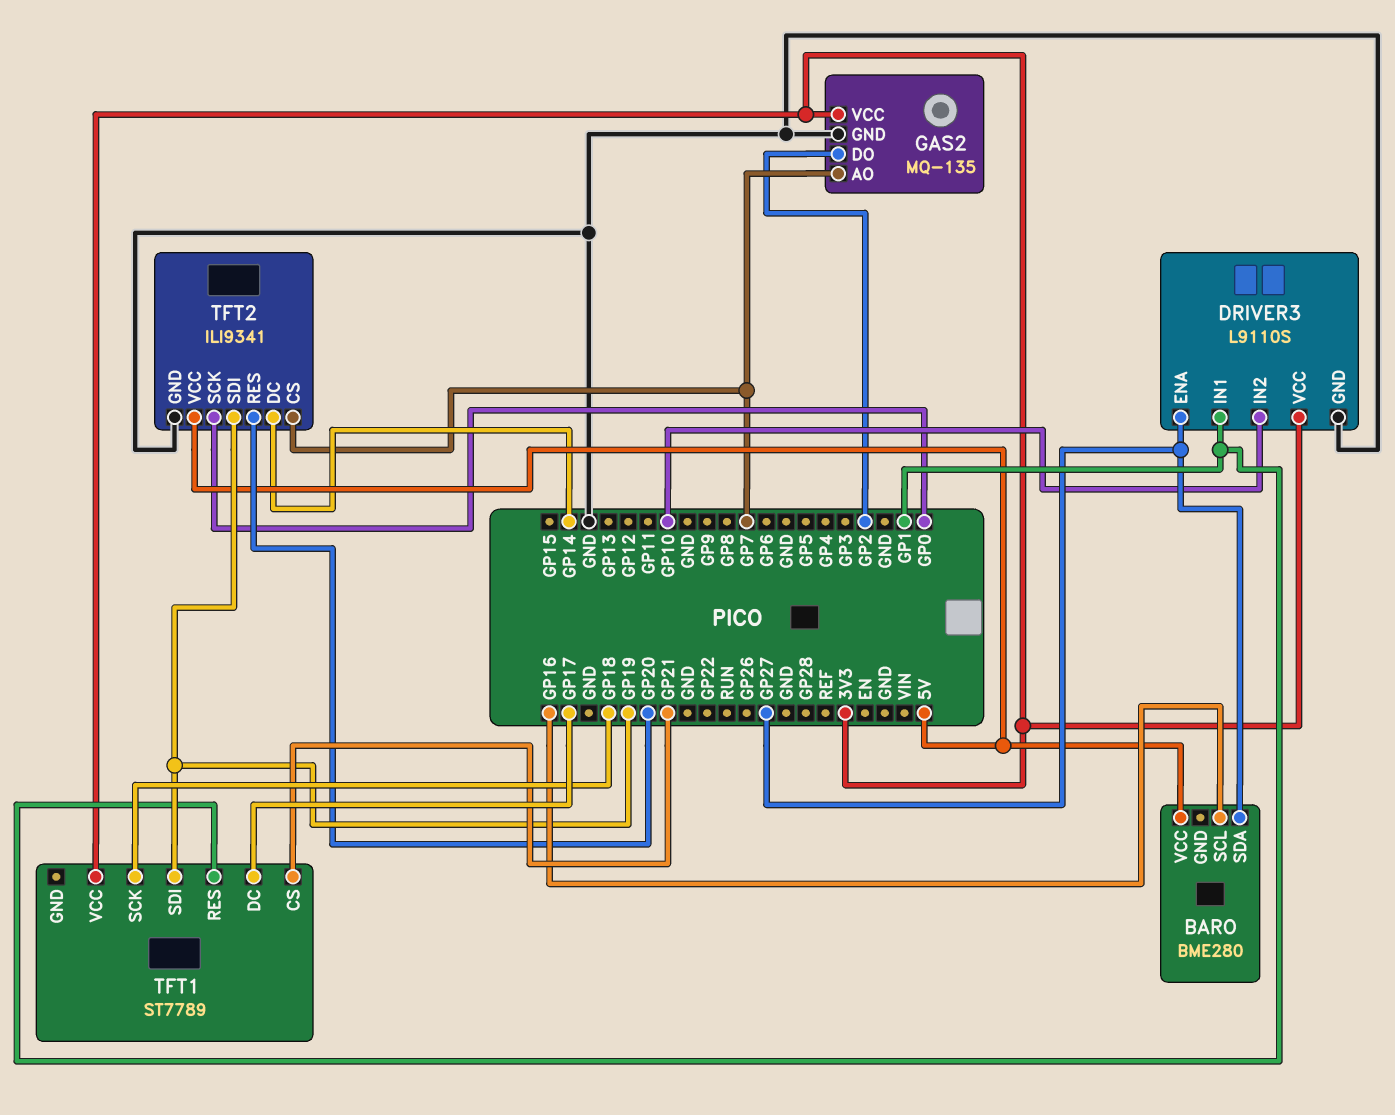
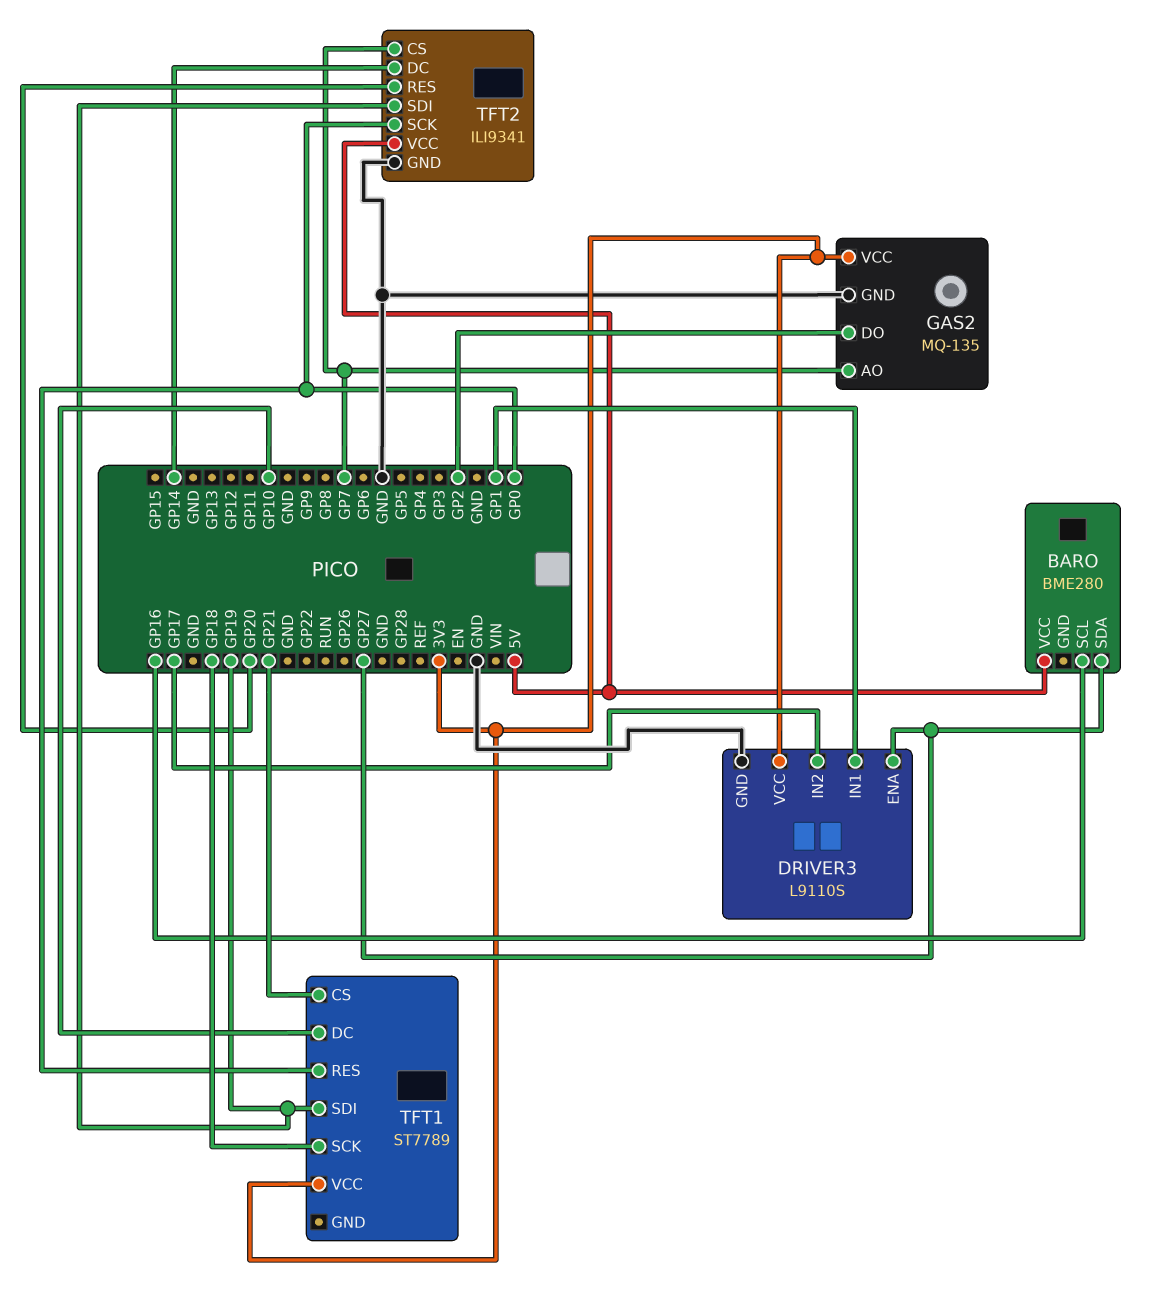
DRIVER3 pin IN2: GP10 -> GP17
TFT1 pin DC: GP17 -> GP10
TFT1 pin RES: GP1 -> GP0

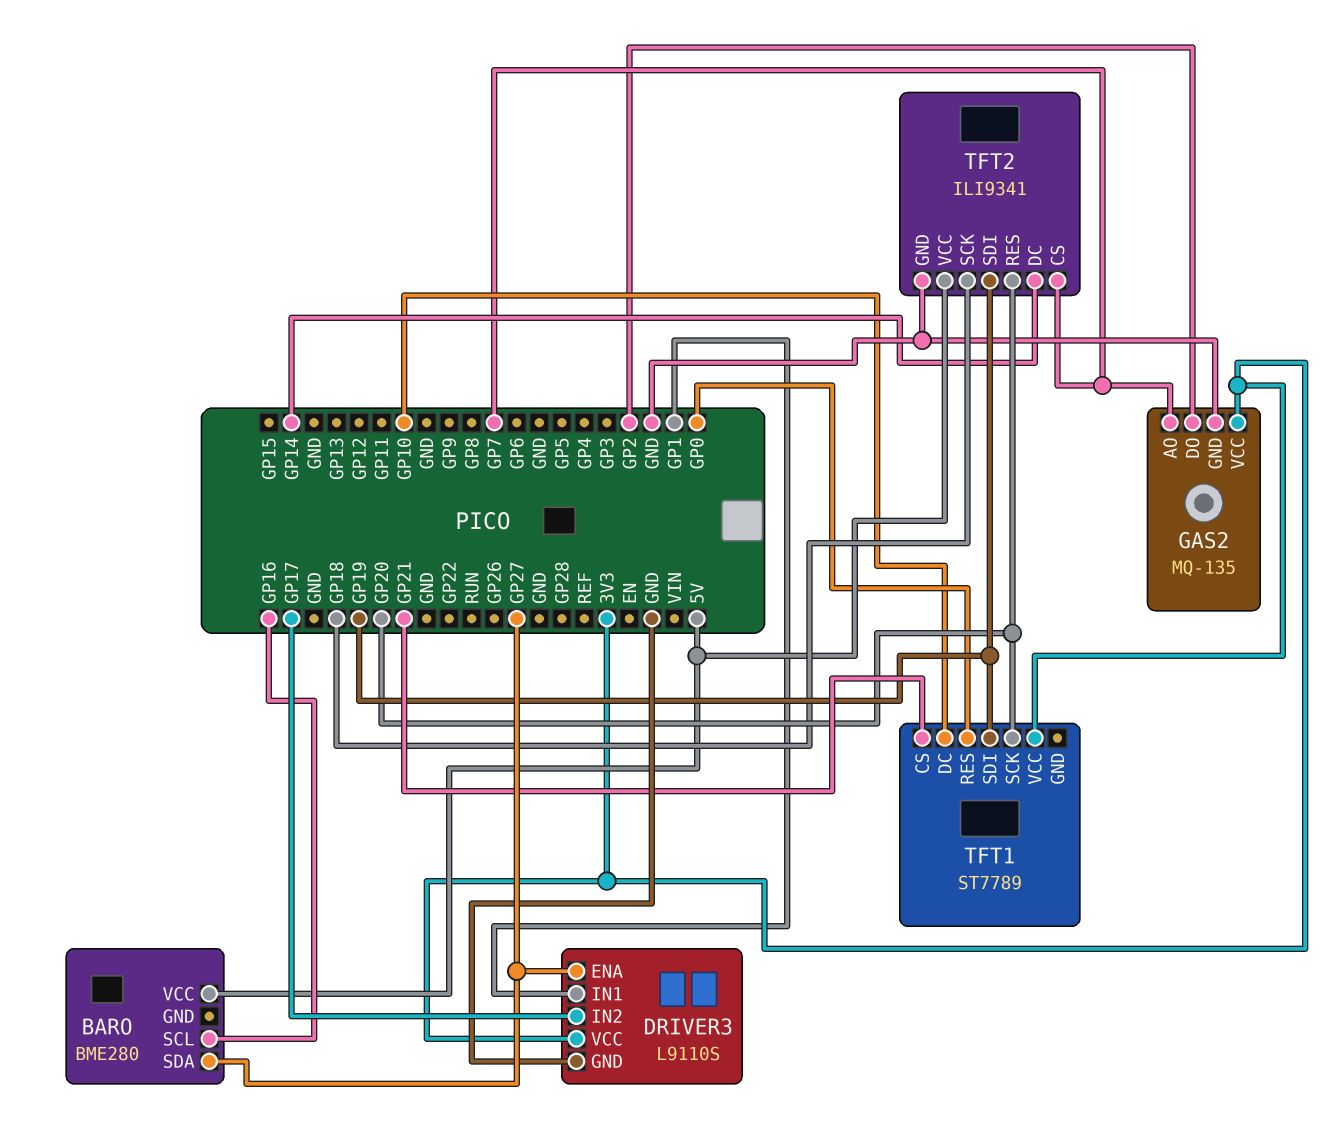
TFT1 pin SCK: GP18 -> GP20
TFT2 pin SCK: GP0 -> GP18

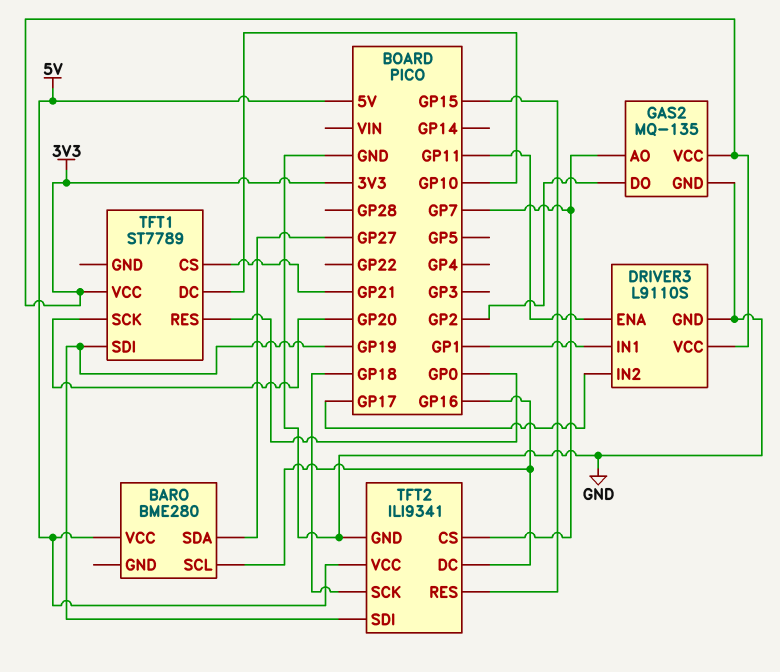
DRIVER3 pin ENA: GP27 -> GP11
TFT2 pin DC: GP14 -> GP16
TFT2 pin RES: GP20 -> GP15

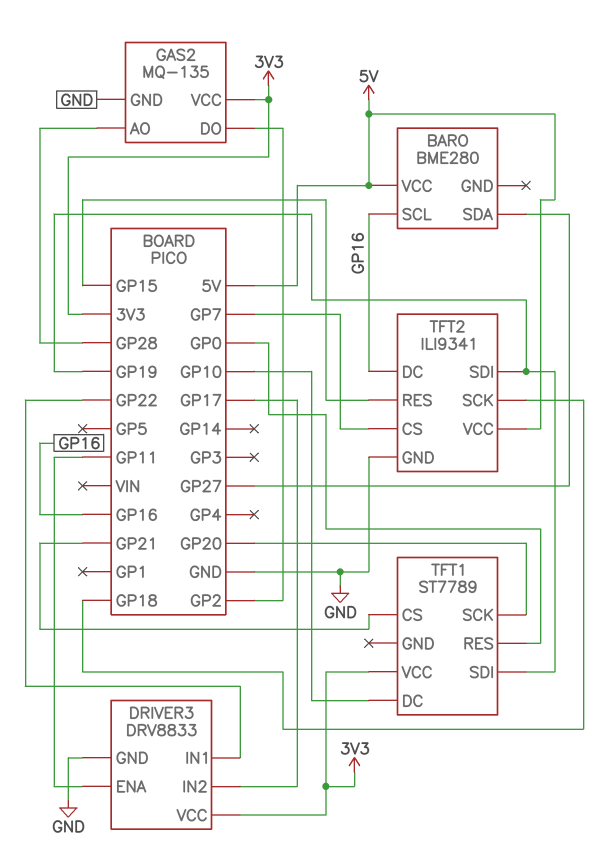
DRIVER3: L9110S -> DRV8833
DRIVER3 pin IN1: GP1 -> GP22
GAS2 pin AO: GP7 -> GP28

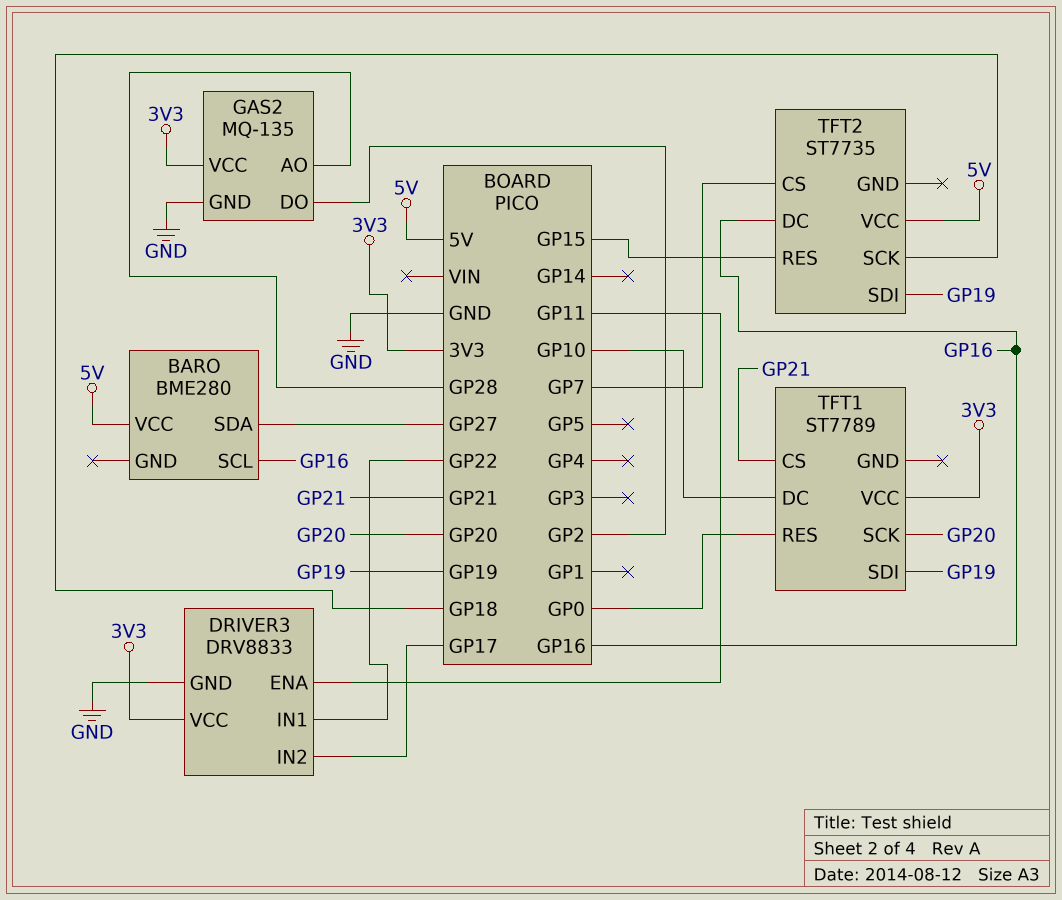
TFT2: ILI9341 -> ST7735
TFT2 pin GND: GND -> none

